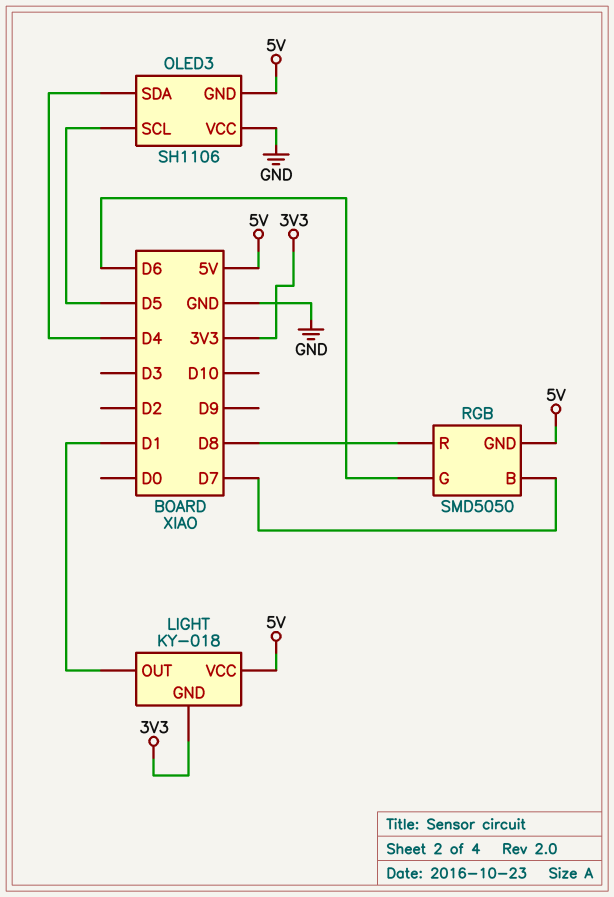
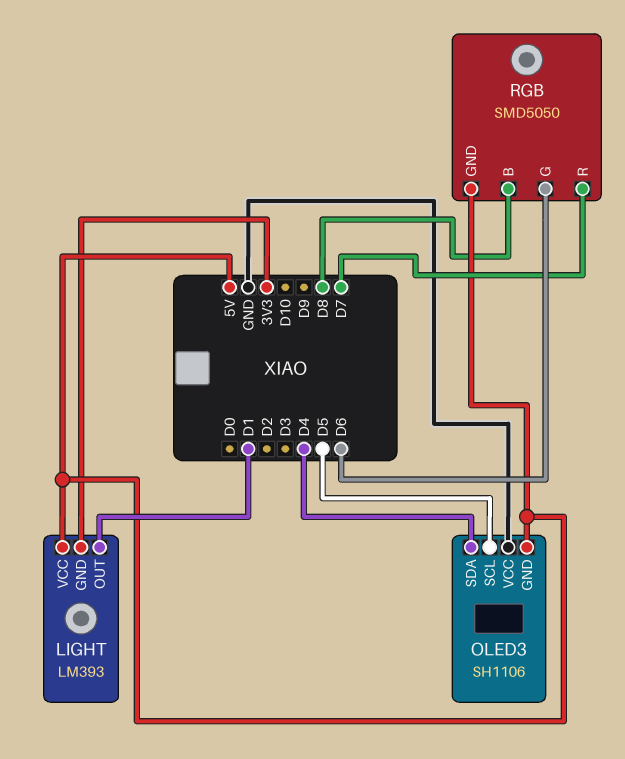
LIGHT: KY-018 -> LM393
RGB pin B: D7 -> D8
RGB pin R: D8 -> D7

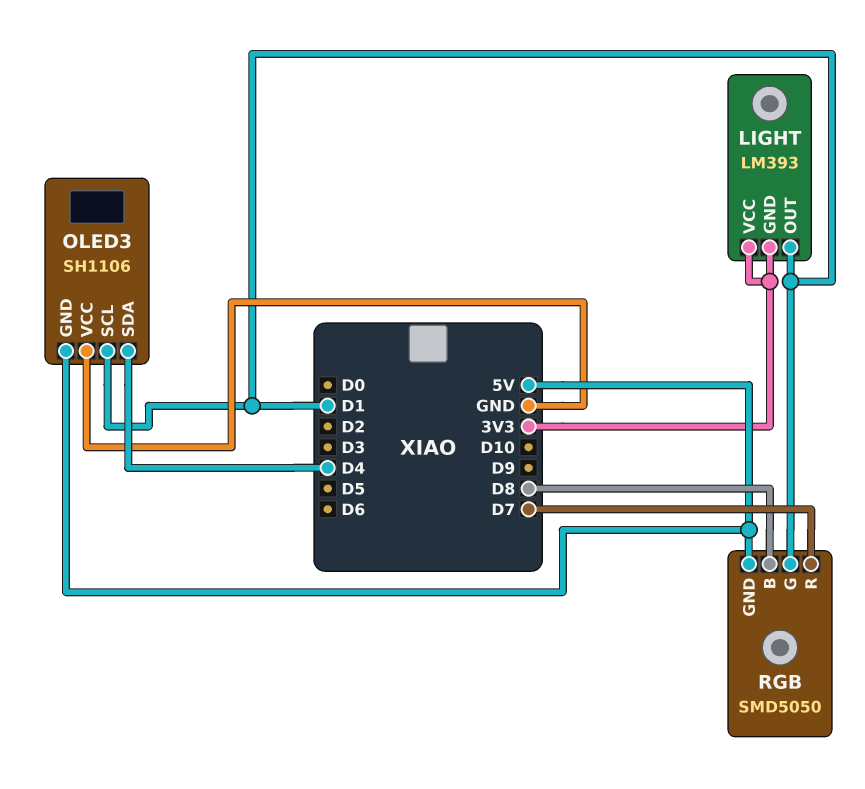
LIGHT pin VCC: 5V -> 3V3
OLED3 pin SCL: D5 -> D1
RGB pin G: D6 -> D1

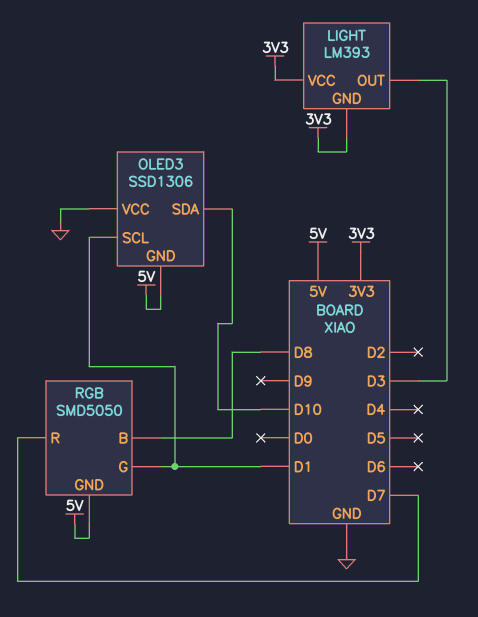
LIGHT pin OUT: D1 -> D3
OLED3: SH1106 -> SSD1306
OLED3 pin SDA: D4 -> D10

